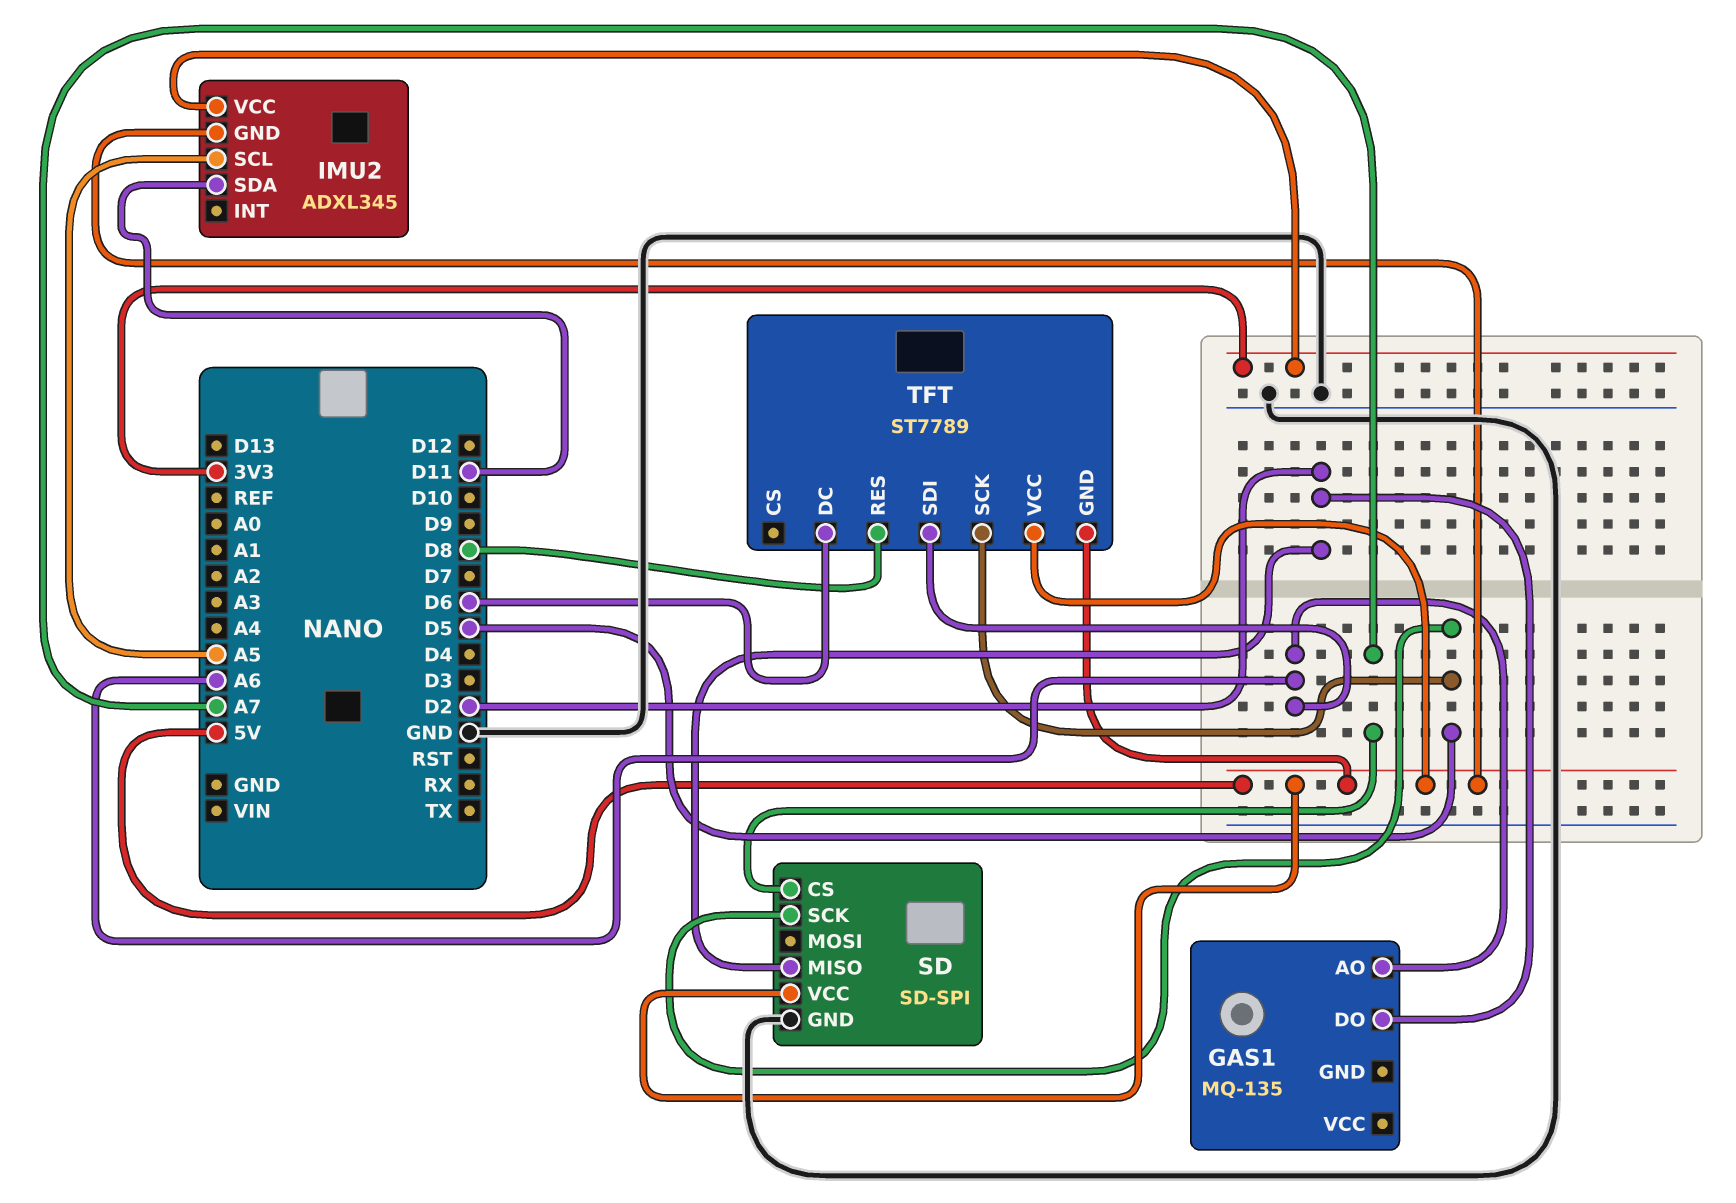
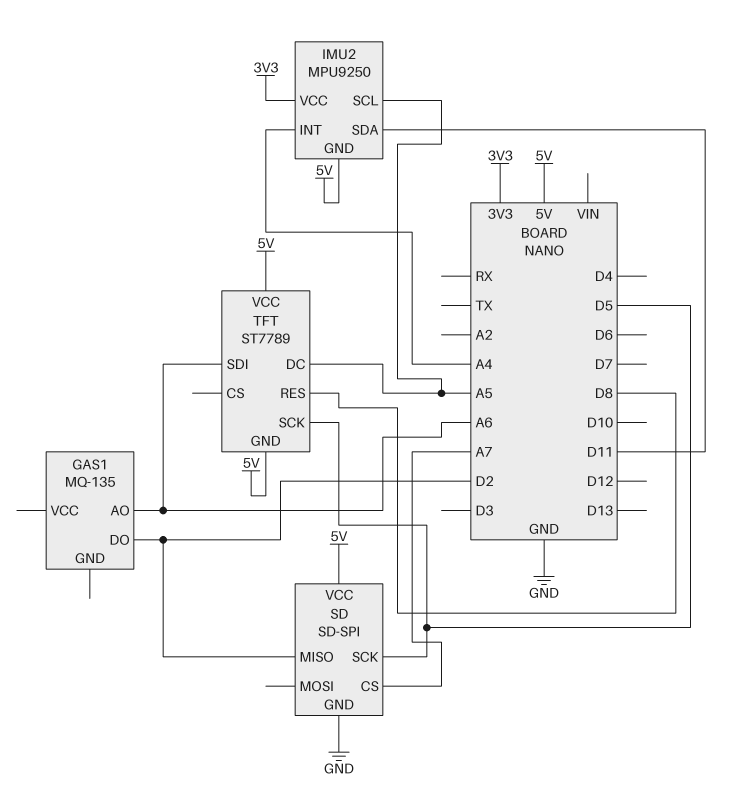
IMU2: ADXL345 -> MPU9250
IMU2 pin INT: none -> A4
TFT pin DC: D6 -> A5

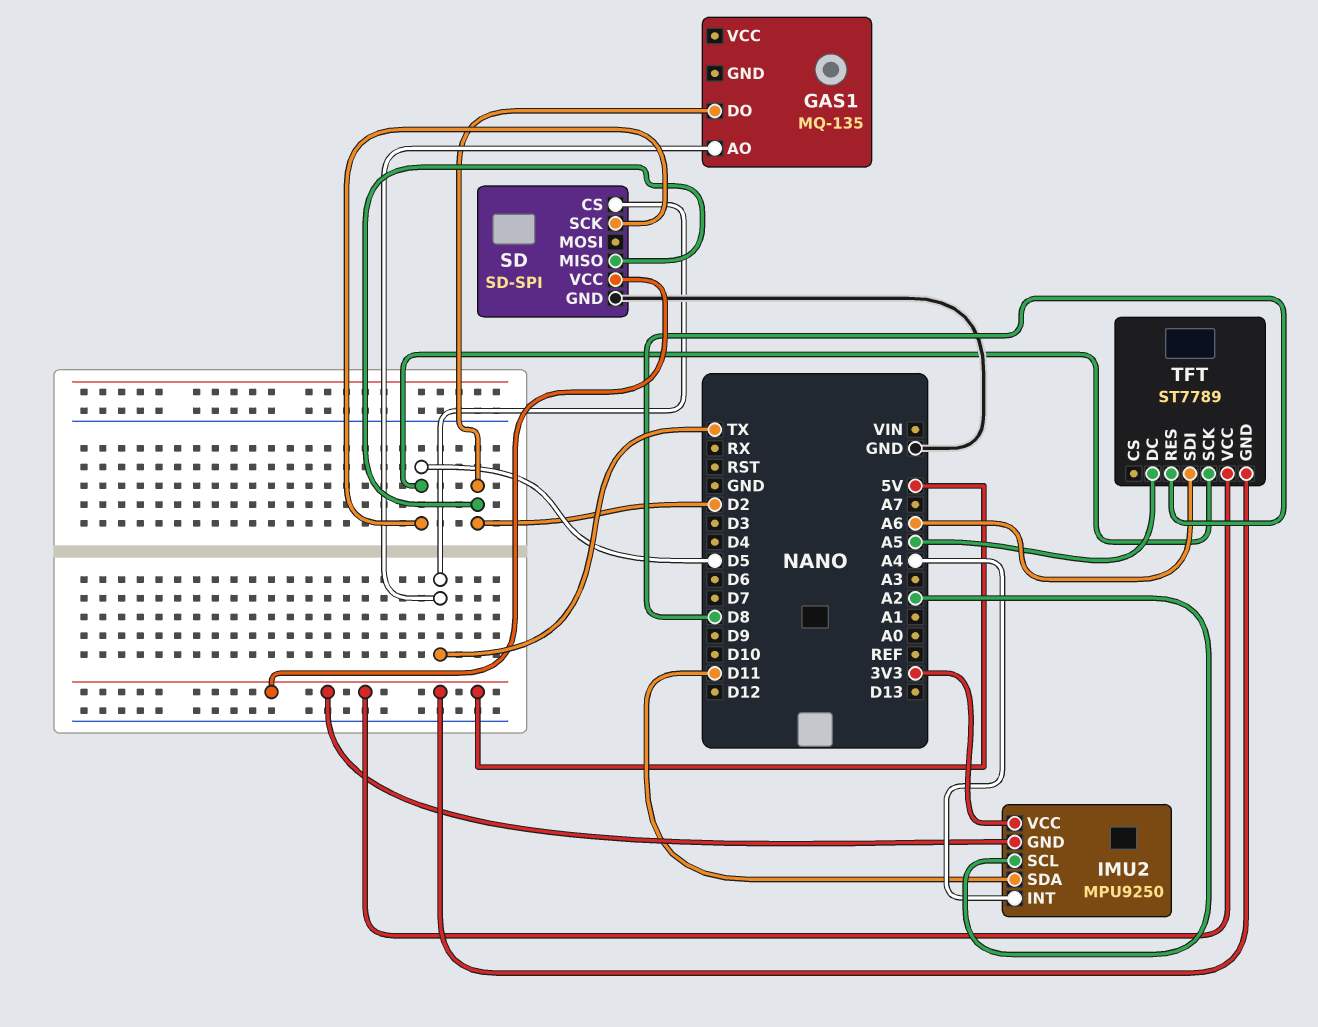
GAS1 pin AO: A6 -> TX
IMU2 pin SCL: A5 -> A2
SD pin CS: A7 -> TX

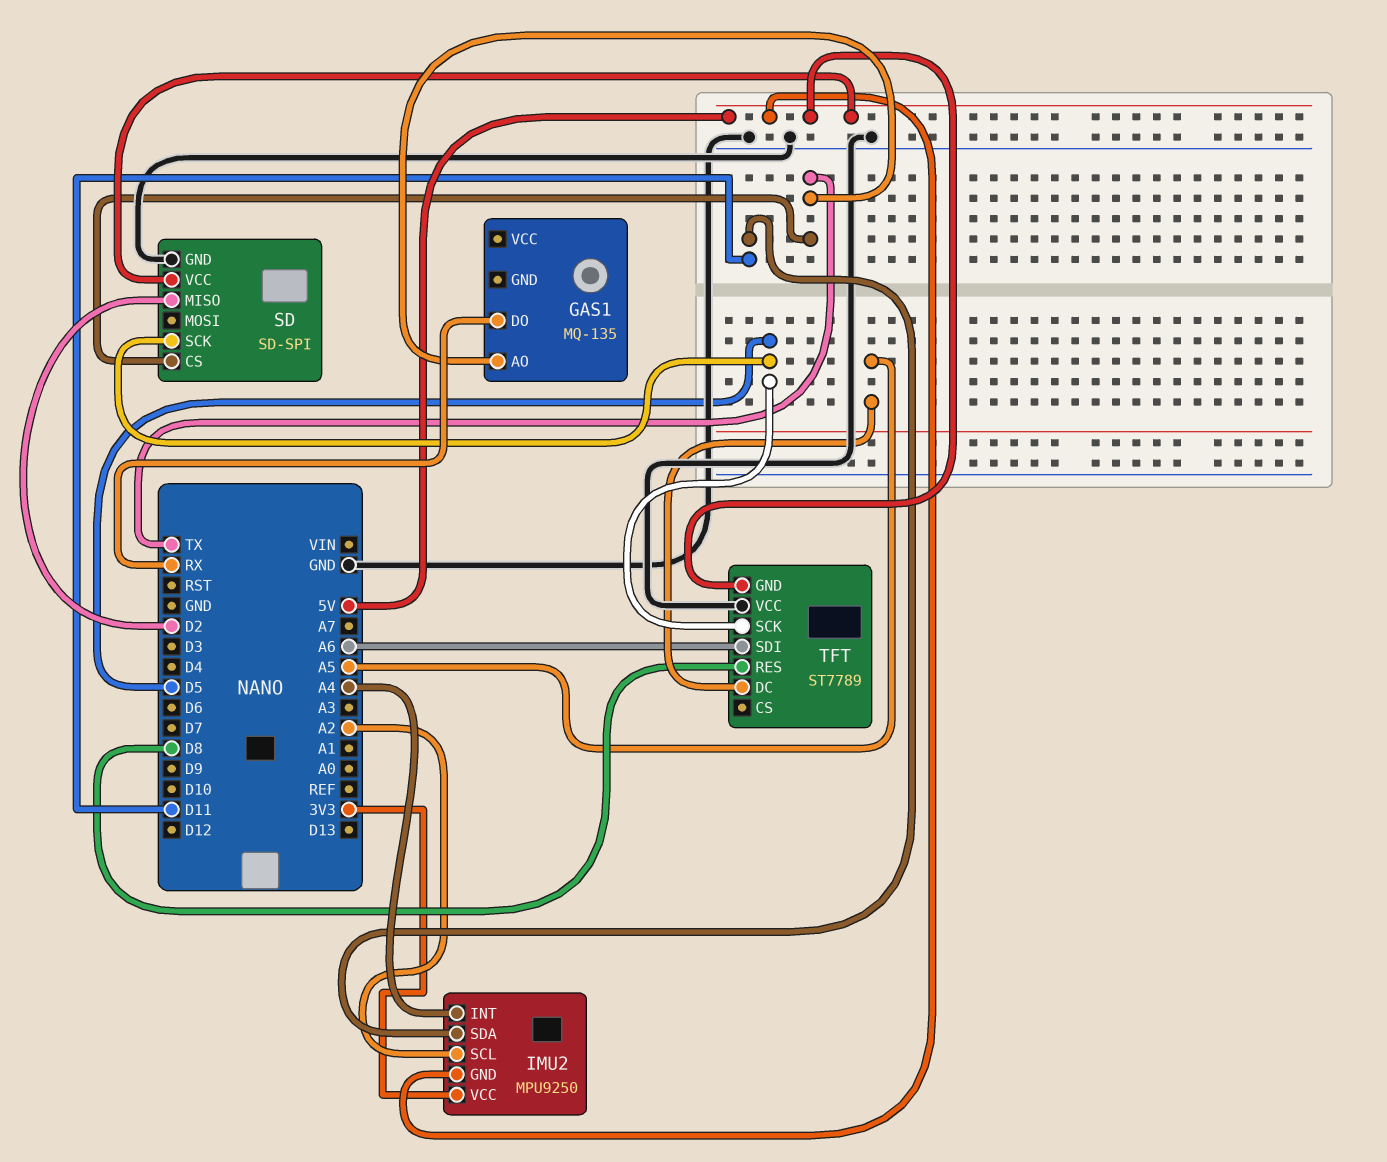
GAS1 pin DO: D2 -> RX
TFT pin VCC: 5V -> GND

